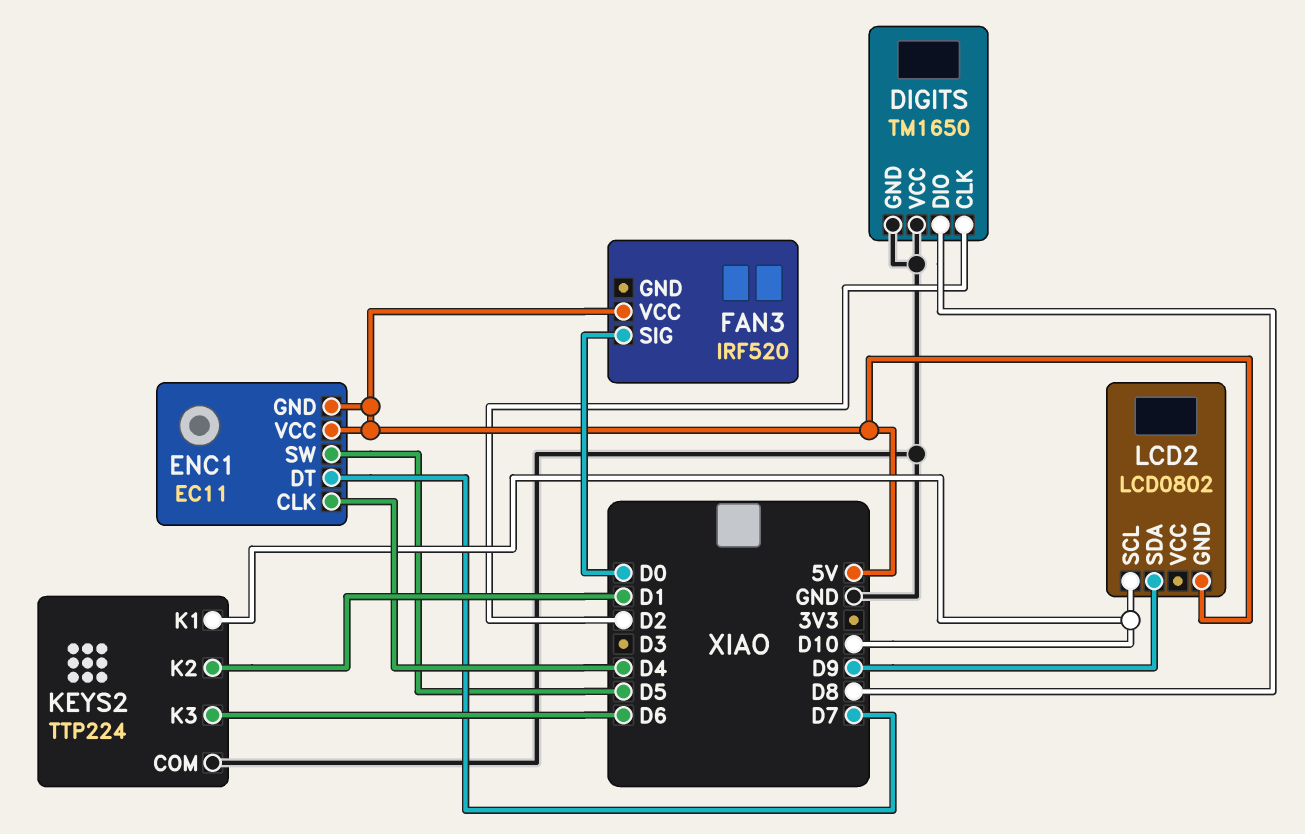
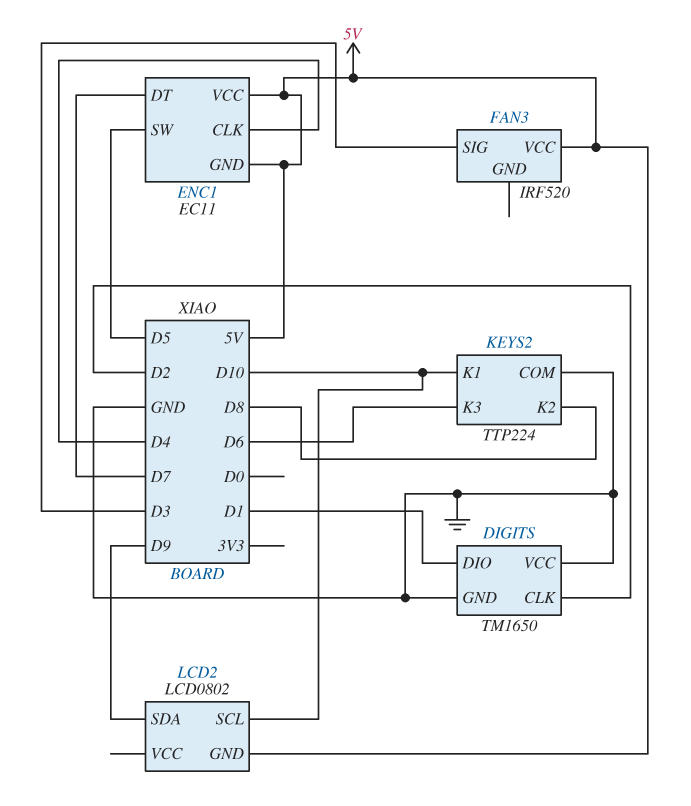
DIGITS pin DIO: D8 -> D1
FAN3 pin SIG: D0 -> D3
KEYS2 pin K2: D1 -> D8

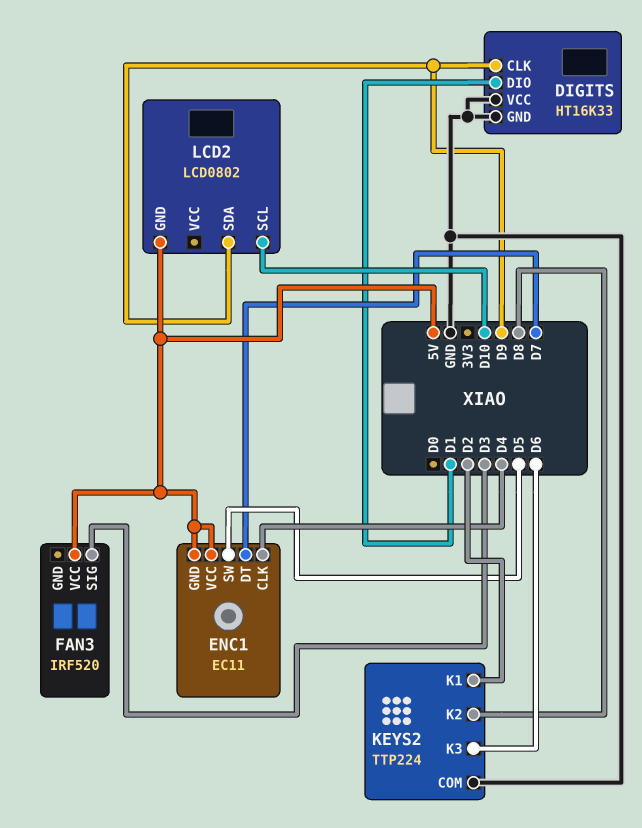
DIGITS: TM1650 -> HT16K33
DIGITS pin CLK: D2 -> D9
KEYS2 pin K1: D10 -> D2

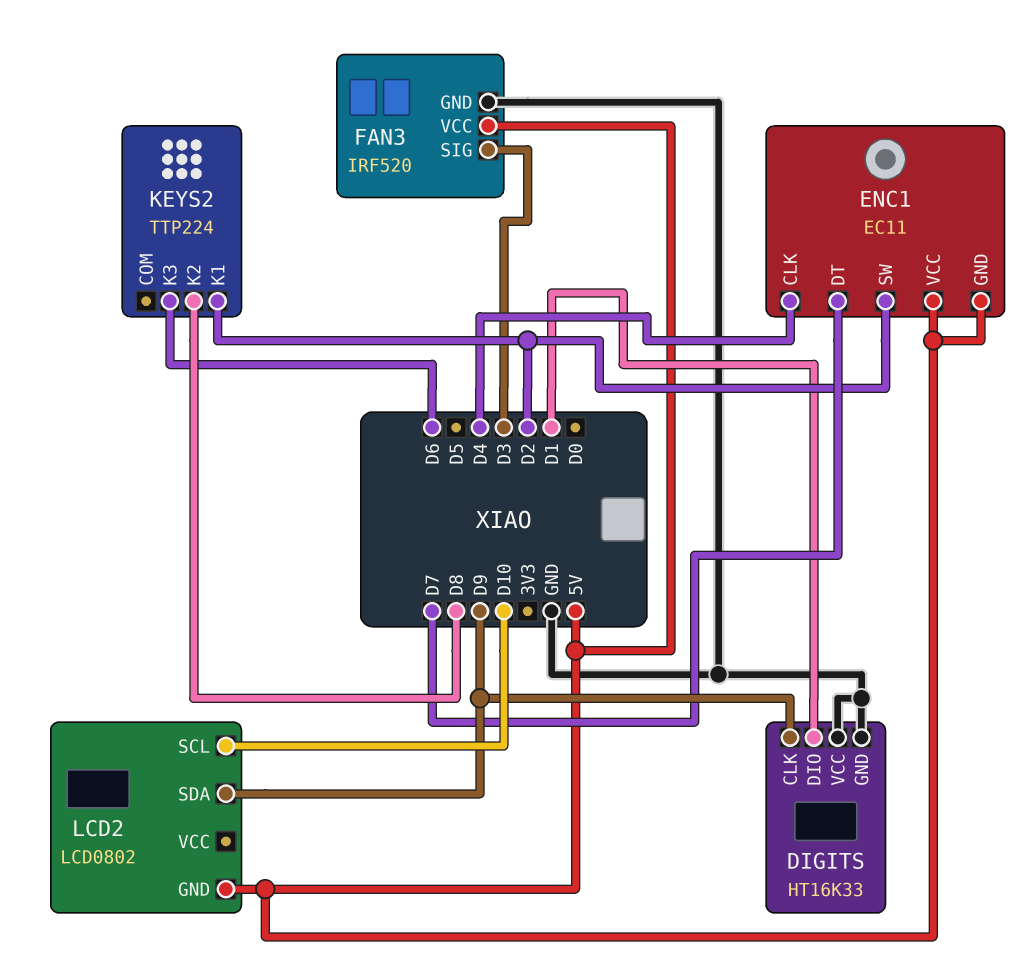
ENC1 pin SW: D5 -> D2
FAN3 pin GND: none -> GND
KEYS2 pin COM: GND -> none

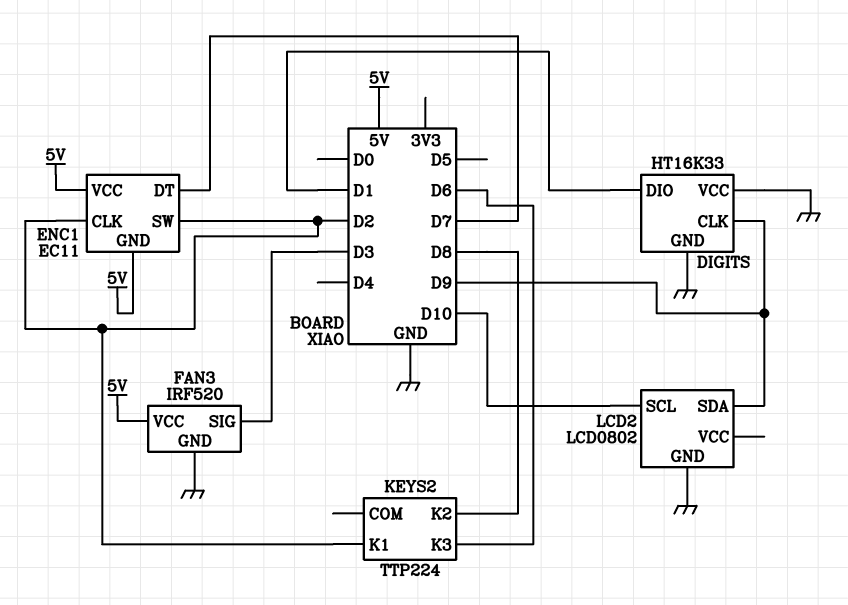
ENC1 pin CLK: D4 -> D2
LCD2 pin GND: 5V -> GND

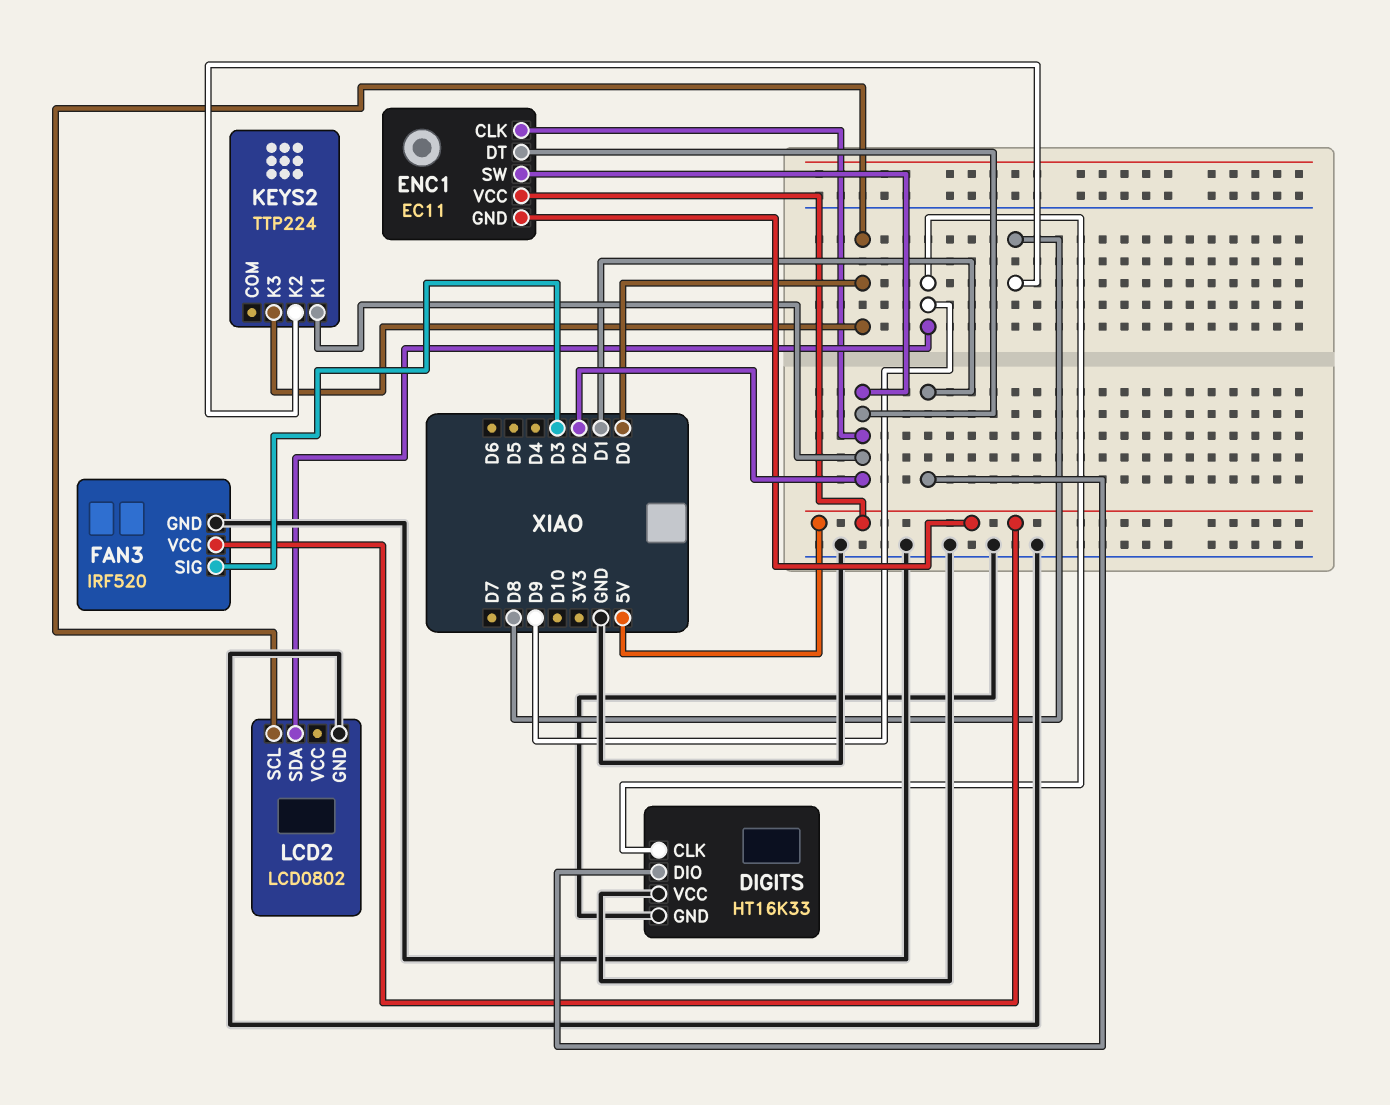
ENC1 pin DT: D7 -> D2
KEYS2 pin K3: D6 -> D0
LCD2 pin SCL: D10 -> D0

